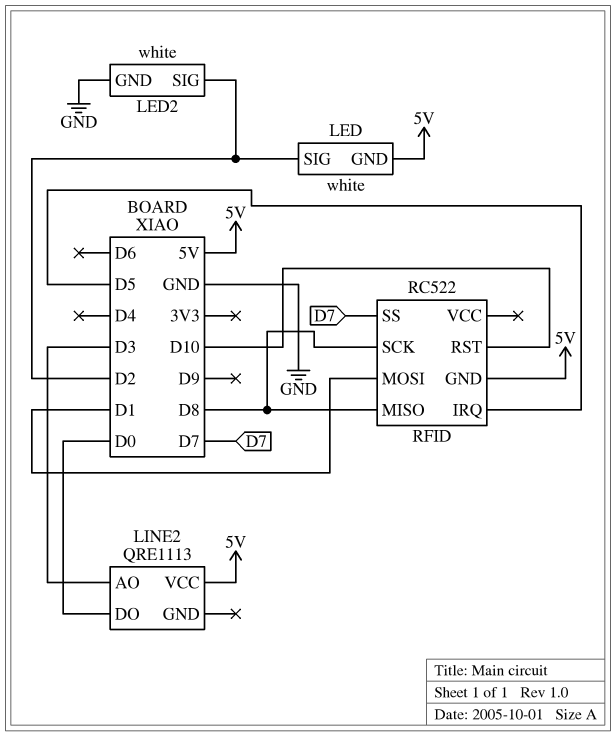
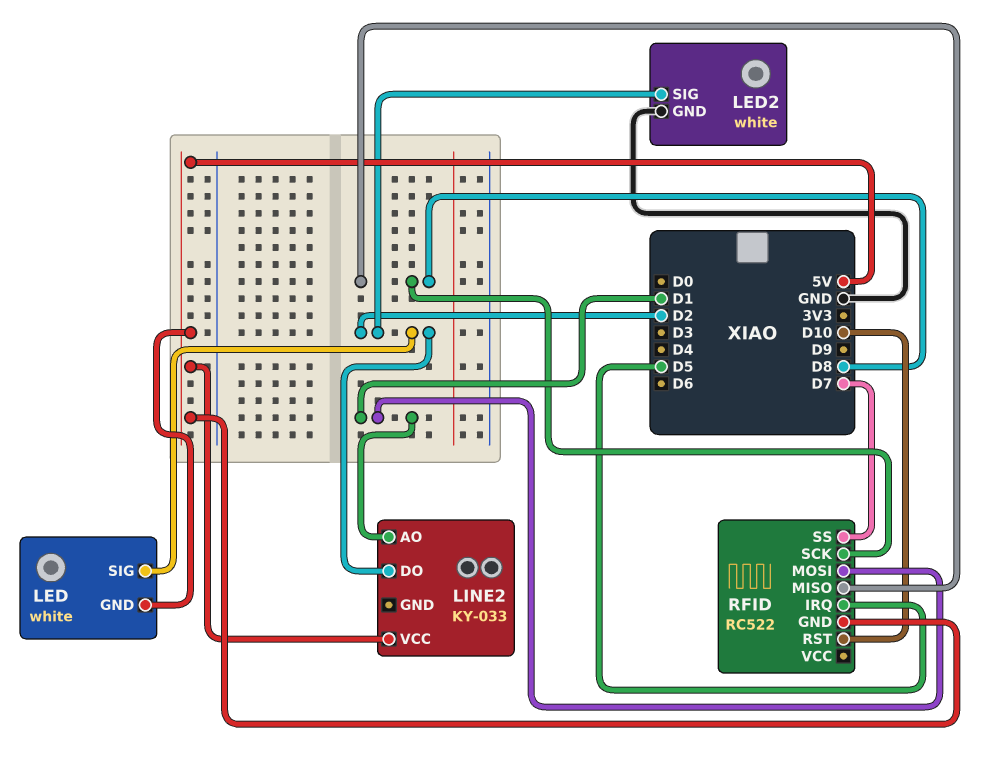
LINE2: QRE1113 -> KY-033
LINE2 pin AO: D3 -> D1
LINE2 pin DO: D0 -> D2

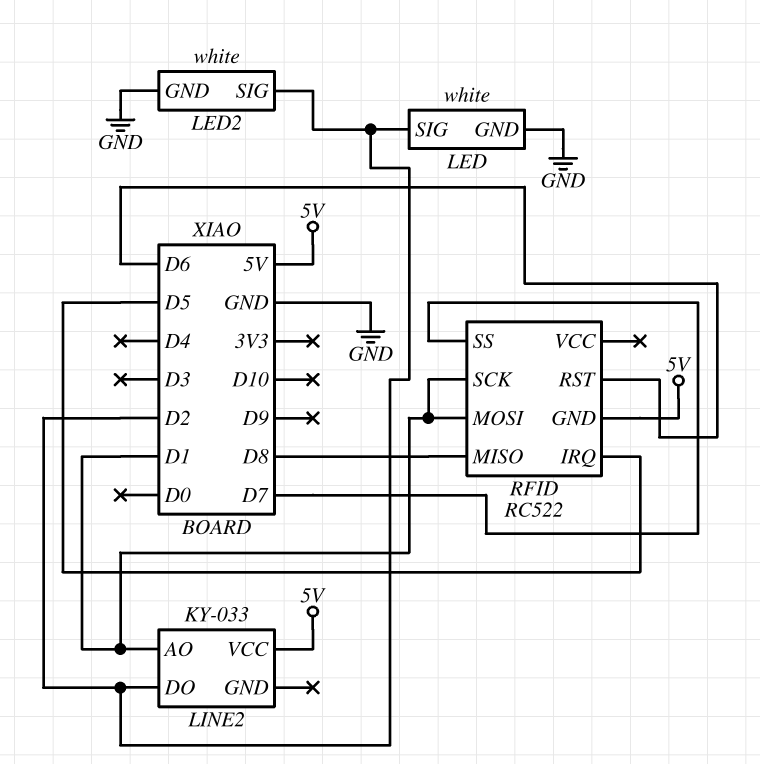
LED pin GND: 5V -> GND
RFID pin RST: D10 -> D6
RFID pin SCK: D8 -> D1

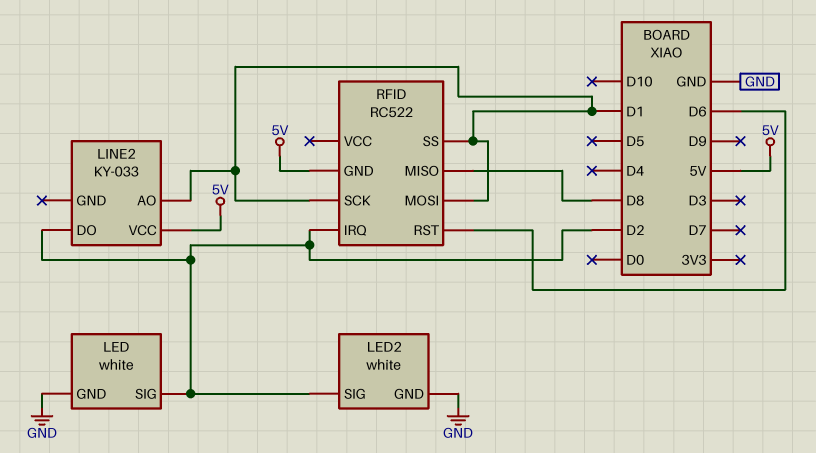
RFID pin IRQ: D5 -> D2
RFID pin SS: D7 -> D1

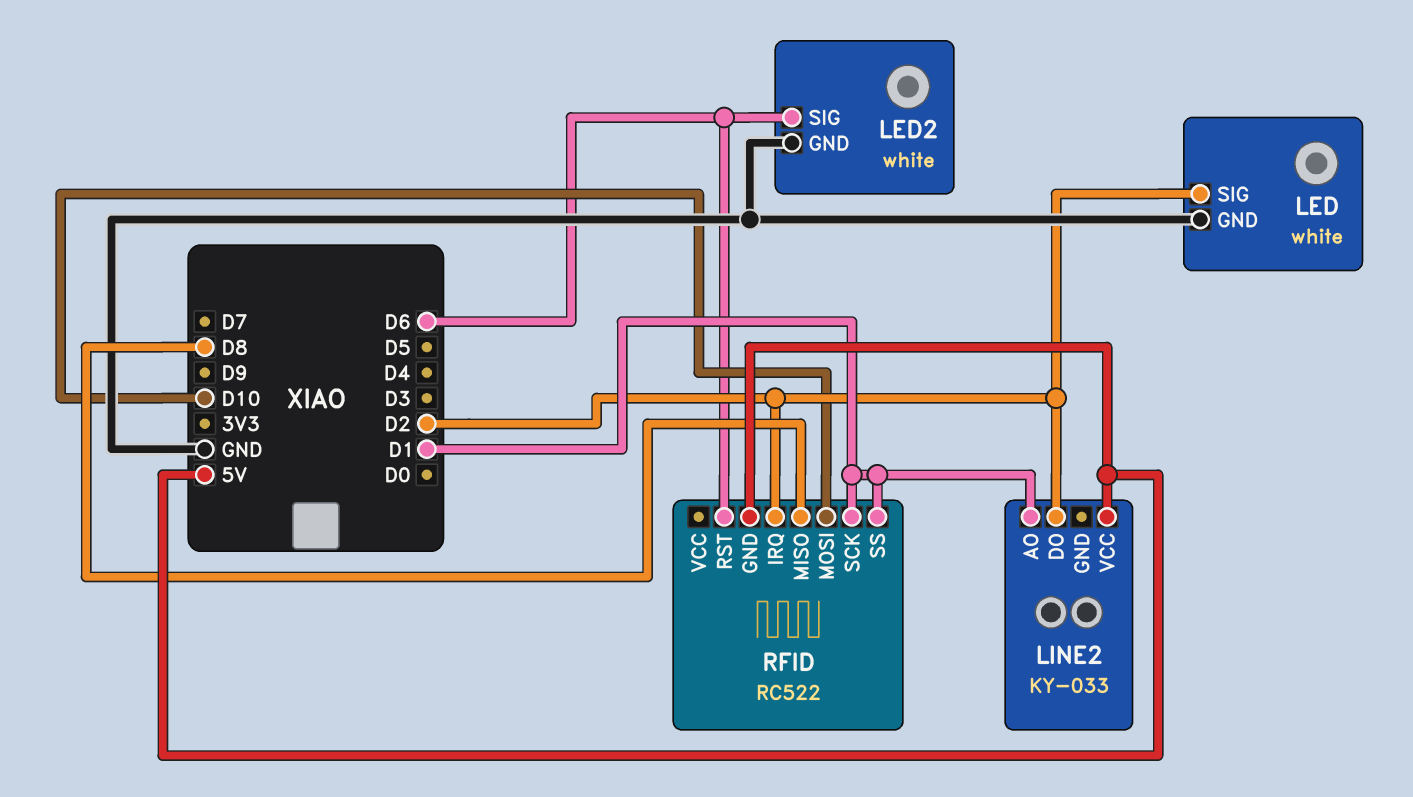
LED2 pin SIG: D2 -> D6
RFID pin MOSI: D1 -> D10

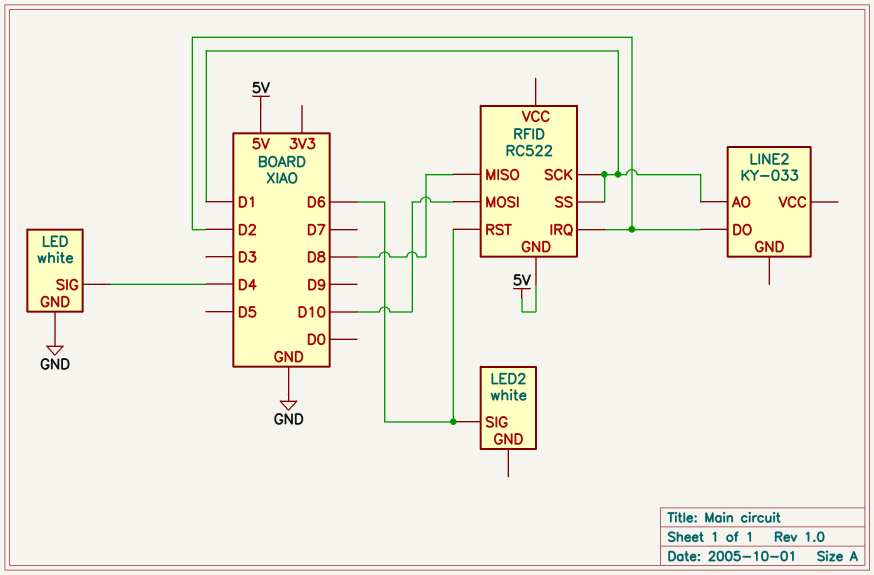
LED pin SIG: D2 -> D4
LED2 pin GND: GND -> none
LINE2 pin VCC: 5V -> none

